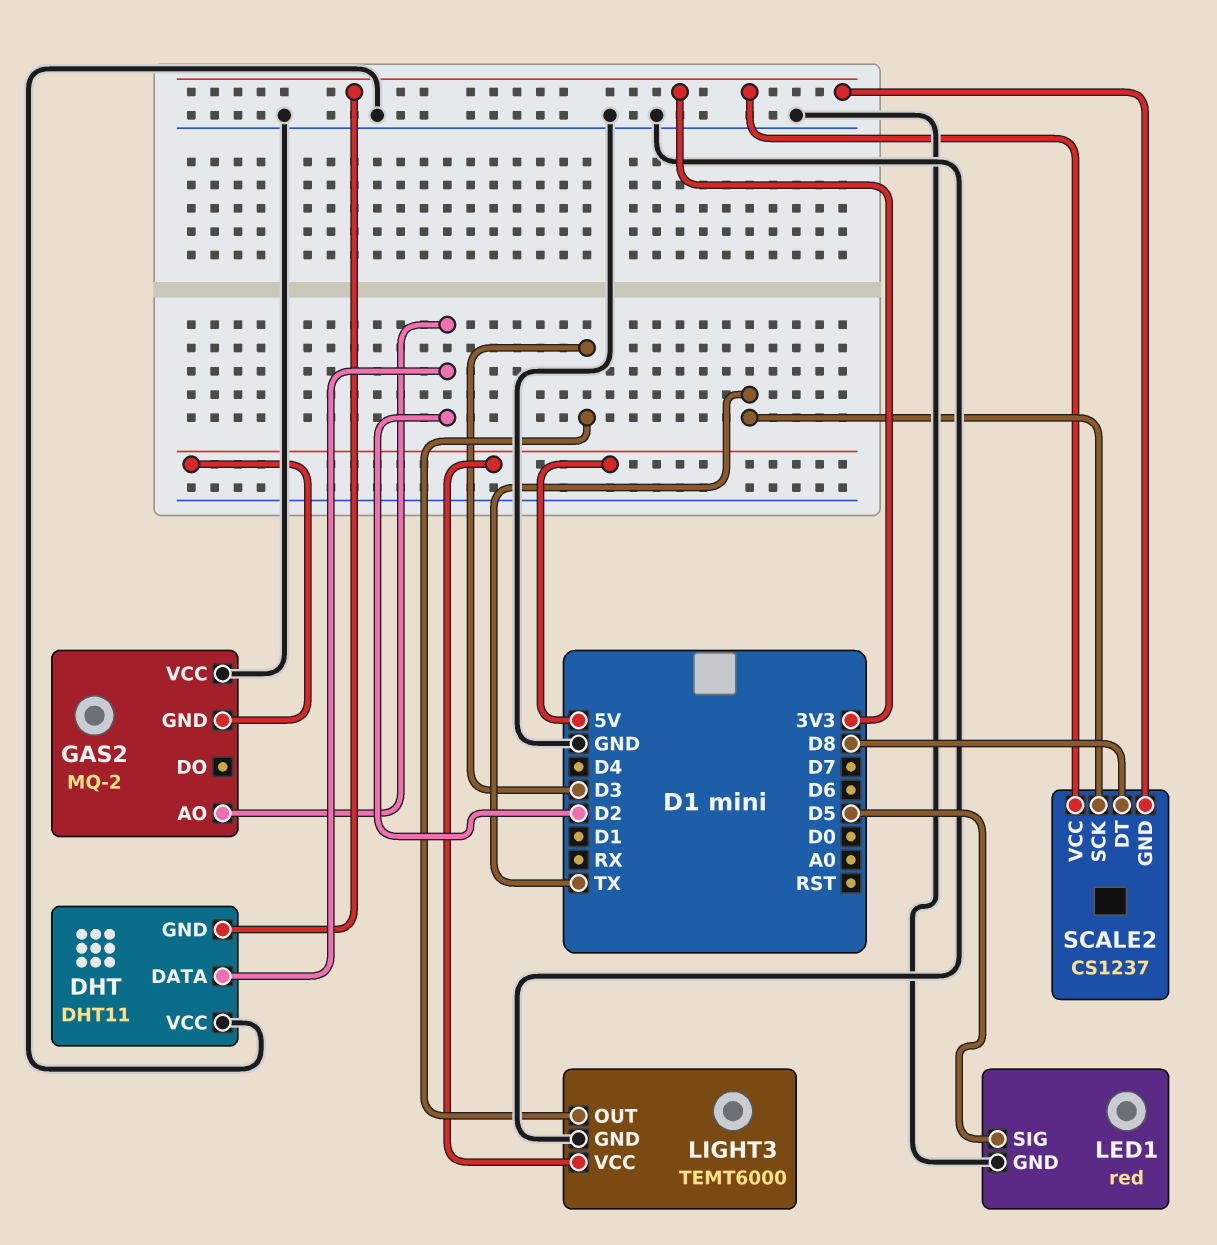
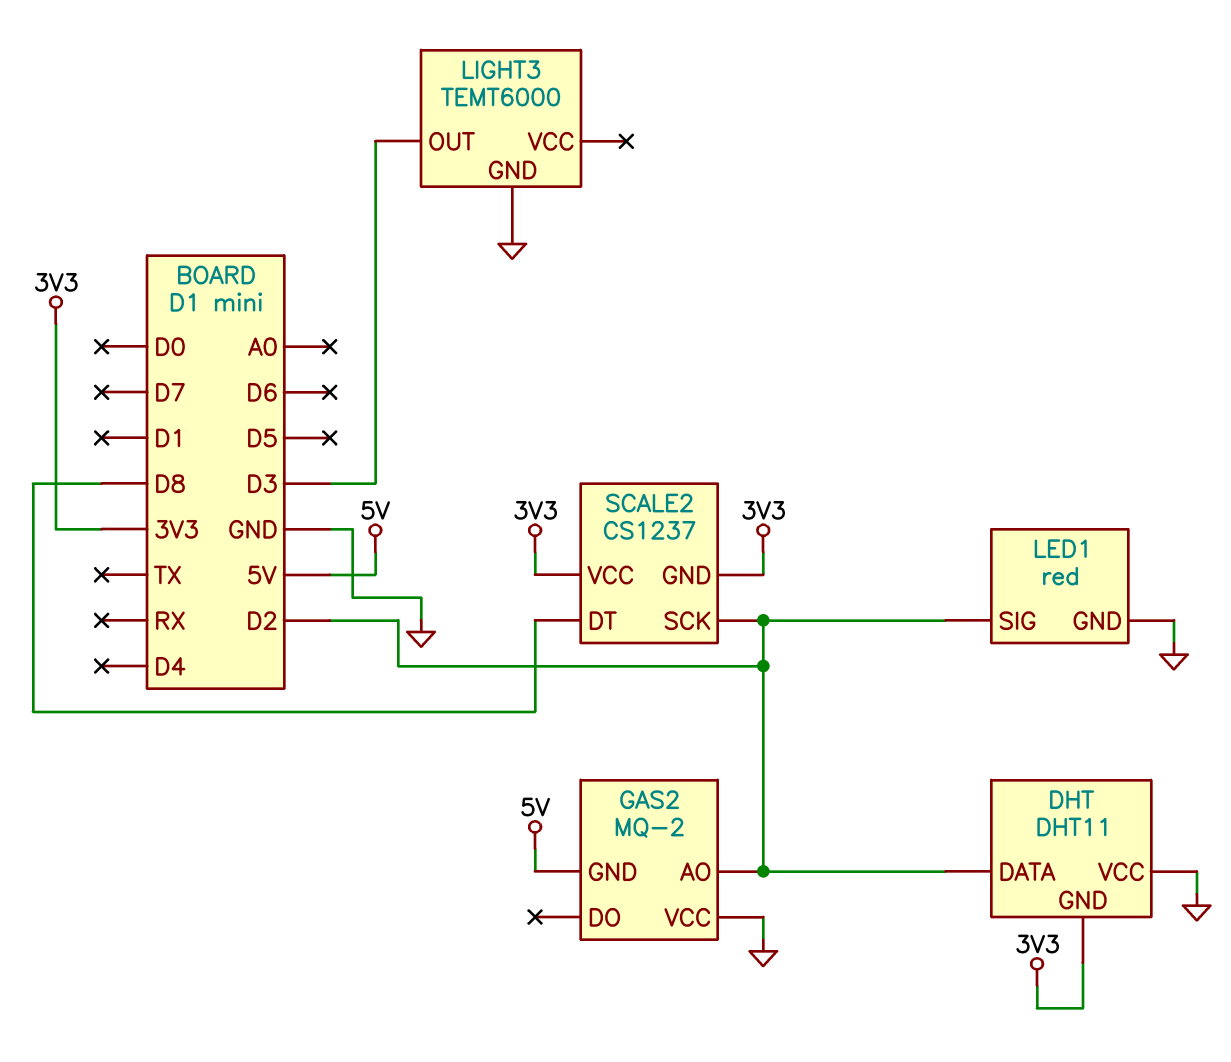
LED1 pin SIG: D5 -> D2
LIGHT3 pin VCC: 5V -> none
SCALE2 pin SCK: TX -> D2

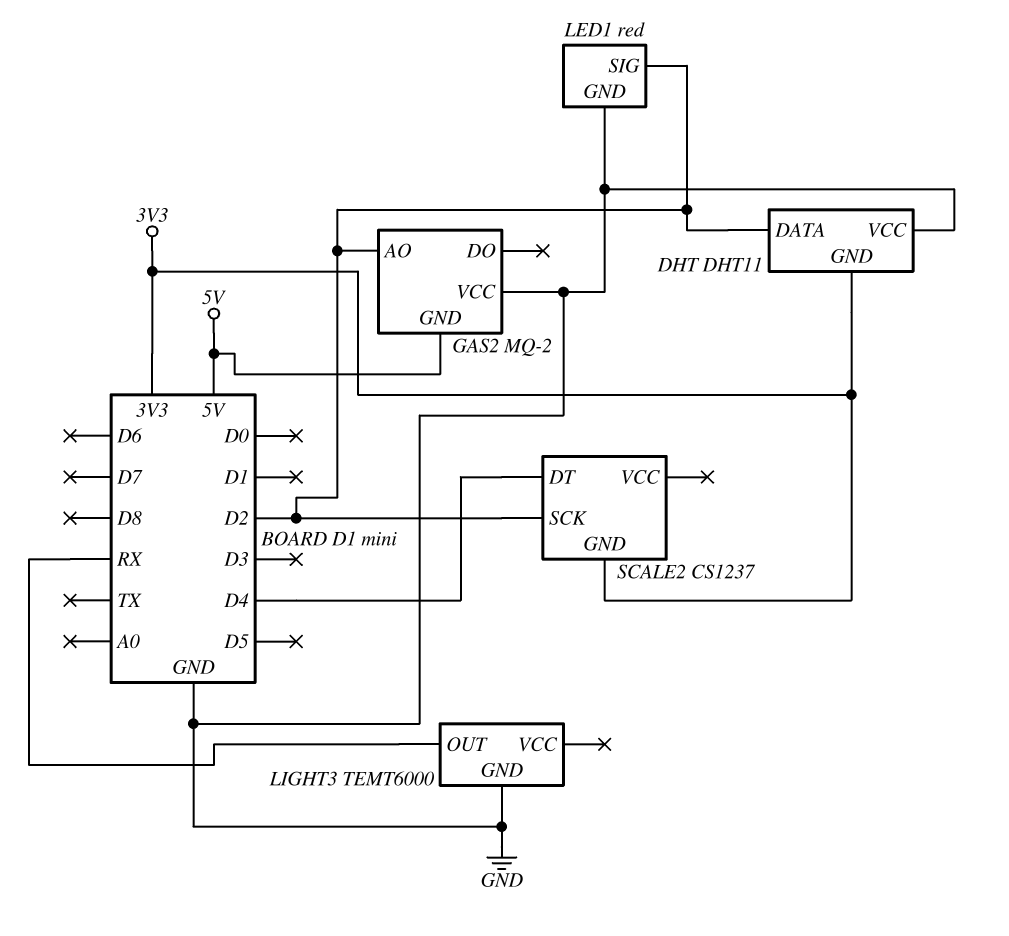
LIGHT3 pin OUT: D3 -> RX
SCALE2 pin DT: D8 -> D4
SCALE2 pin VCC: 3V3 -> none

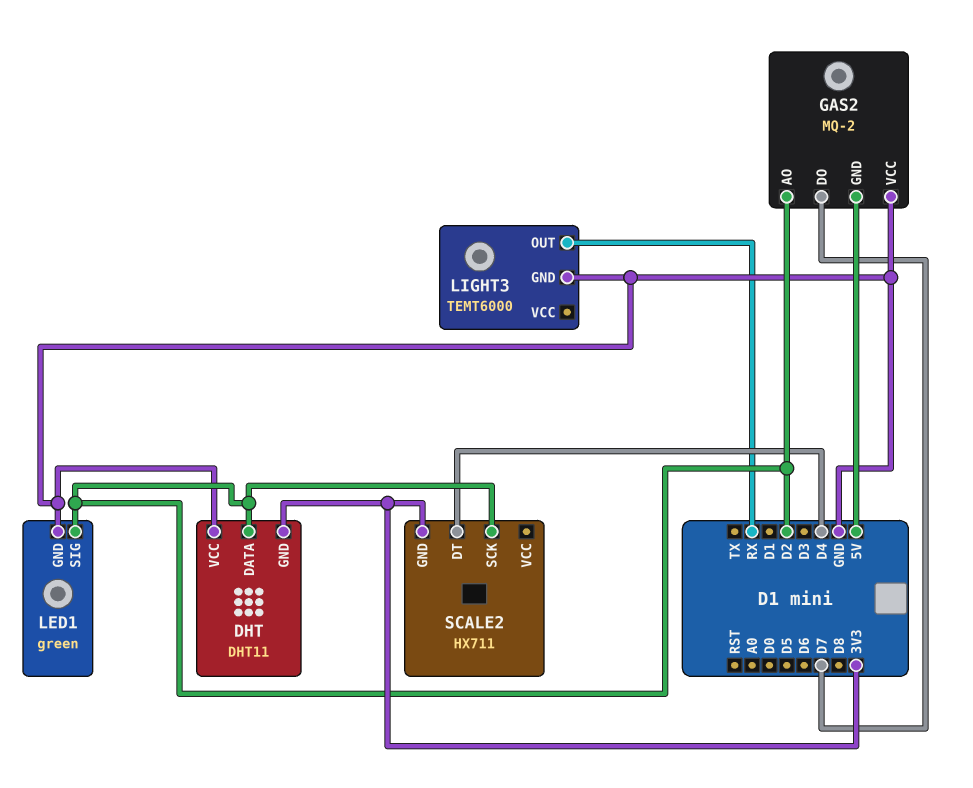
GAS2 pin DO: none -> D7
LED1: red -> green
SCALE2: CS1237 -> HX711

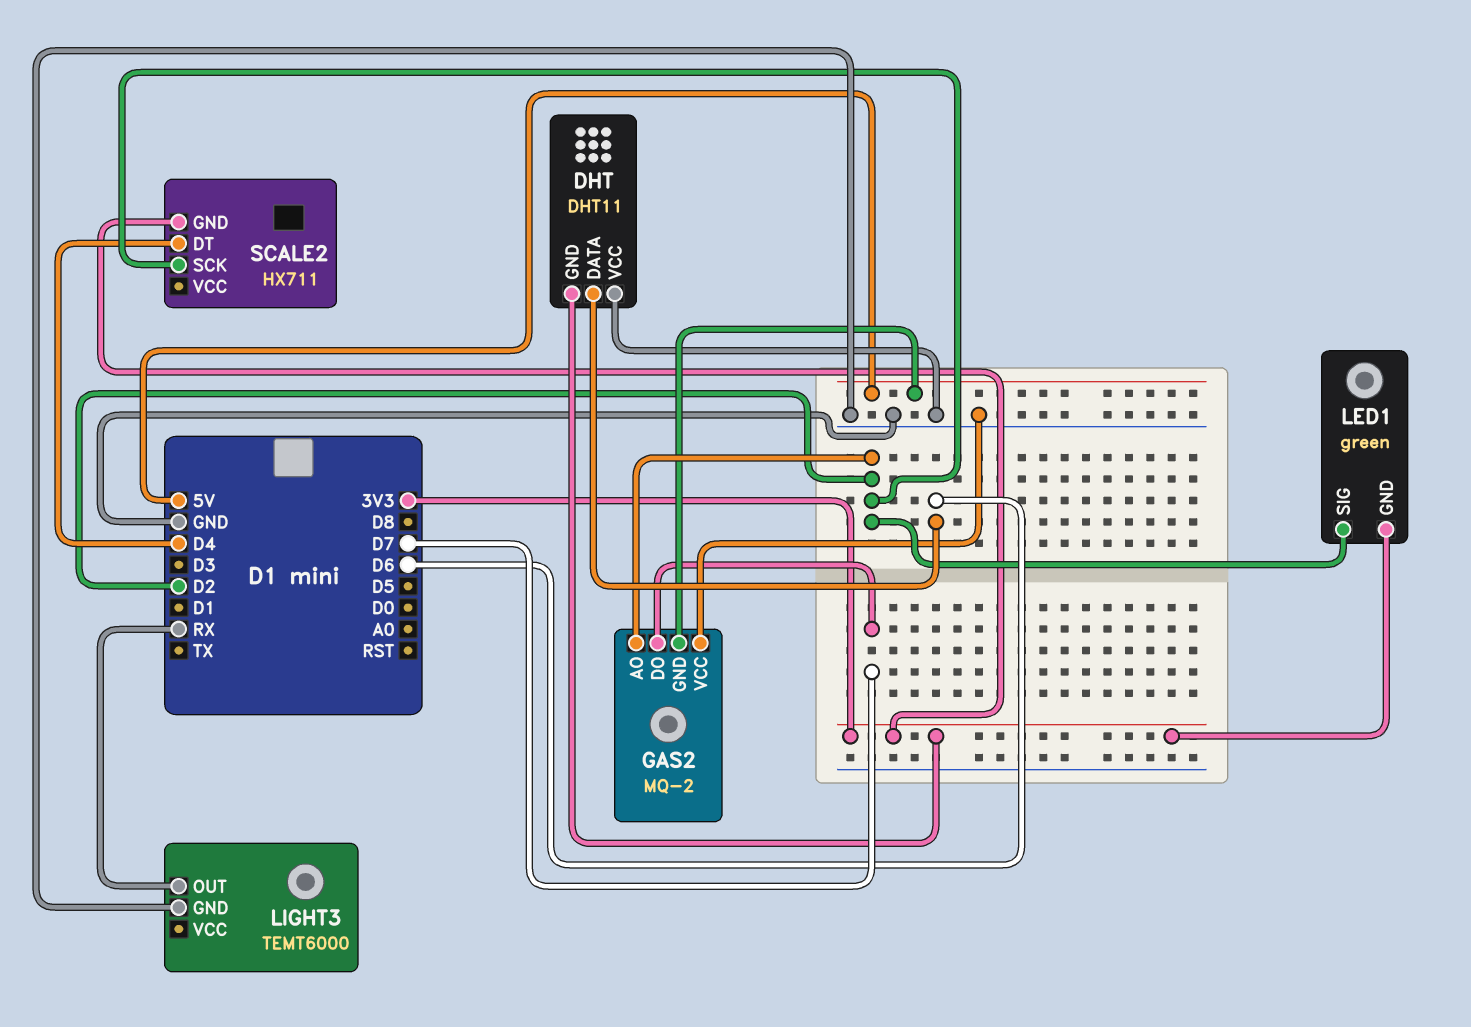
DHT pin DATA: D2 -> D6
LED1 pin GND: GND -> 3V3

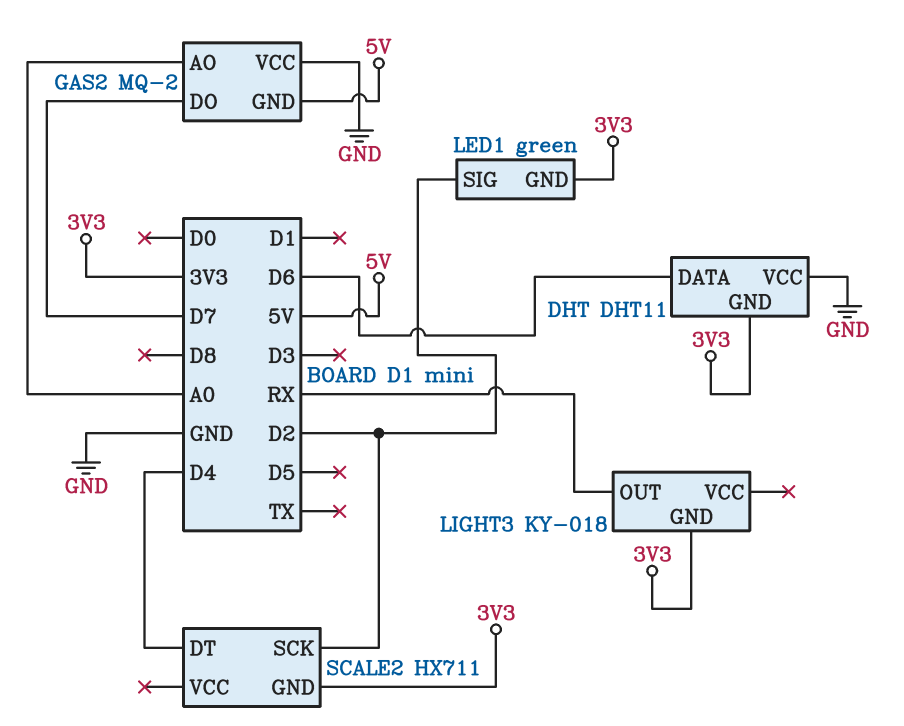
GAS2 pin AO: D2 -> A0
LIGHT3: TEMT6000 -> KY-018
LIGHT3 pin GND: GND -> 3V3

